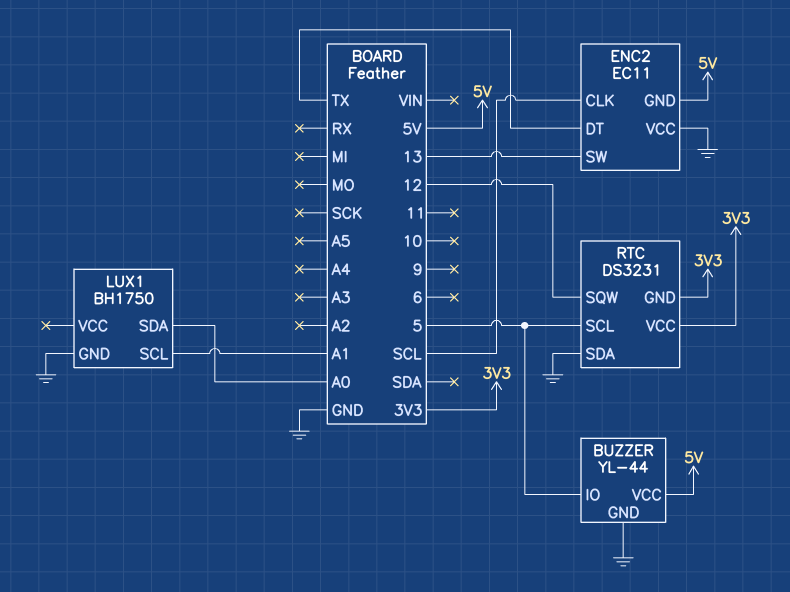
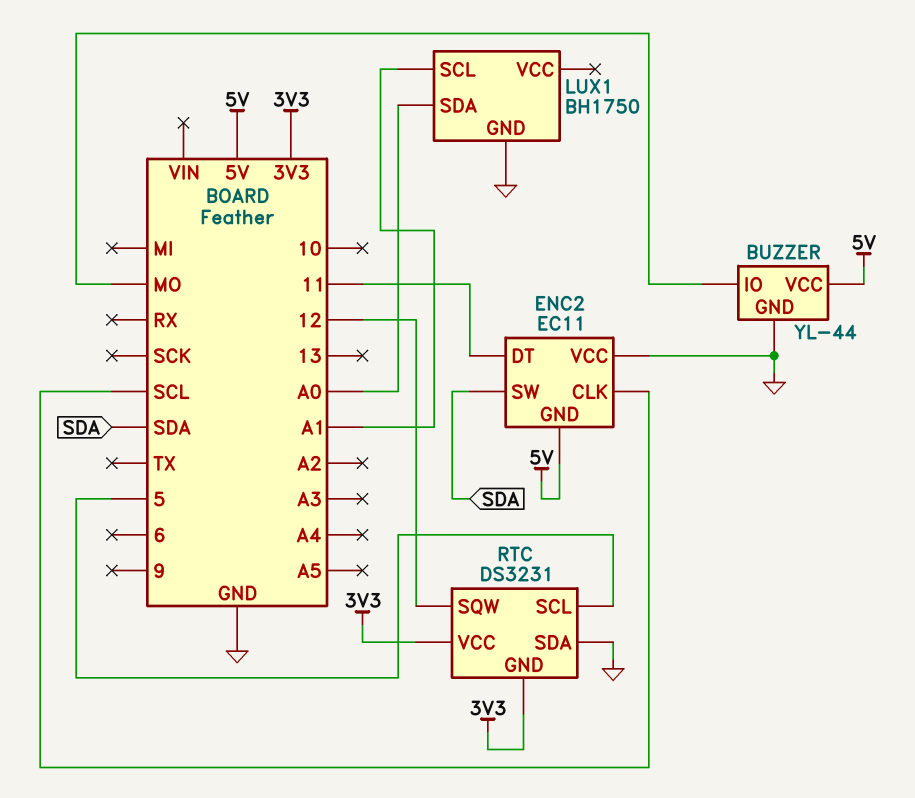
BUZZER pin IO: 5 -> MO
ENC2 pin DT: TX -> 11
ENC2 pin SW: 13 -> SDA

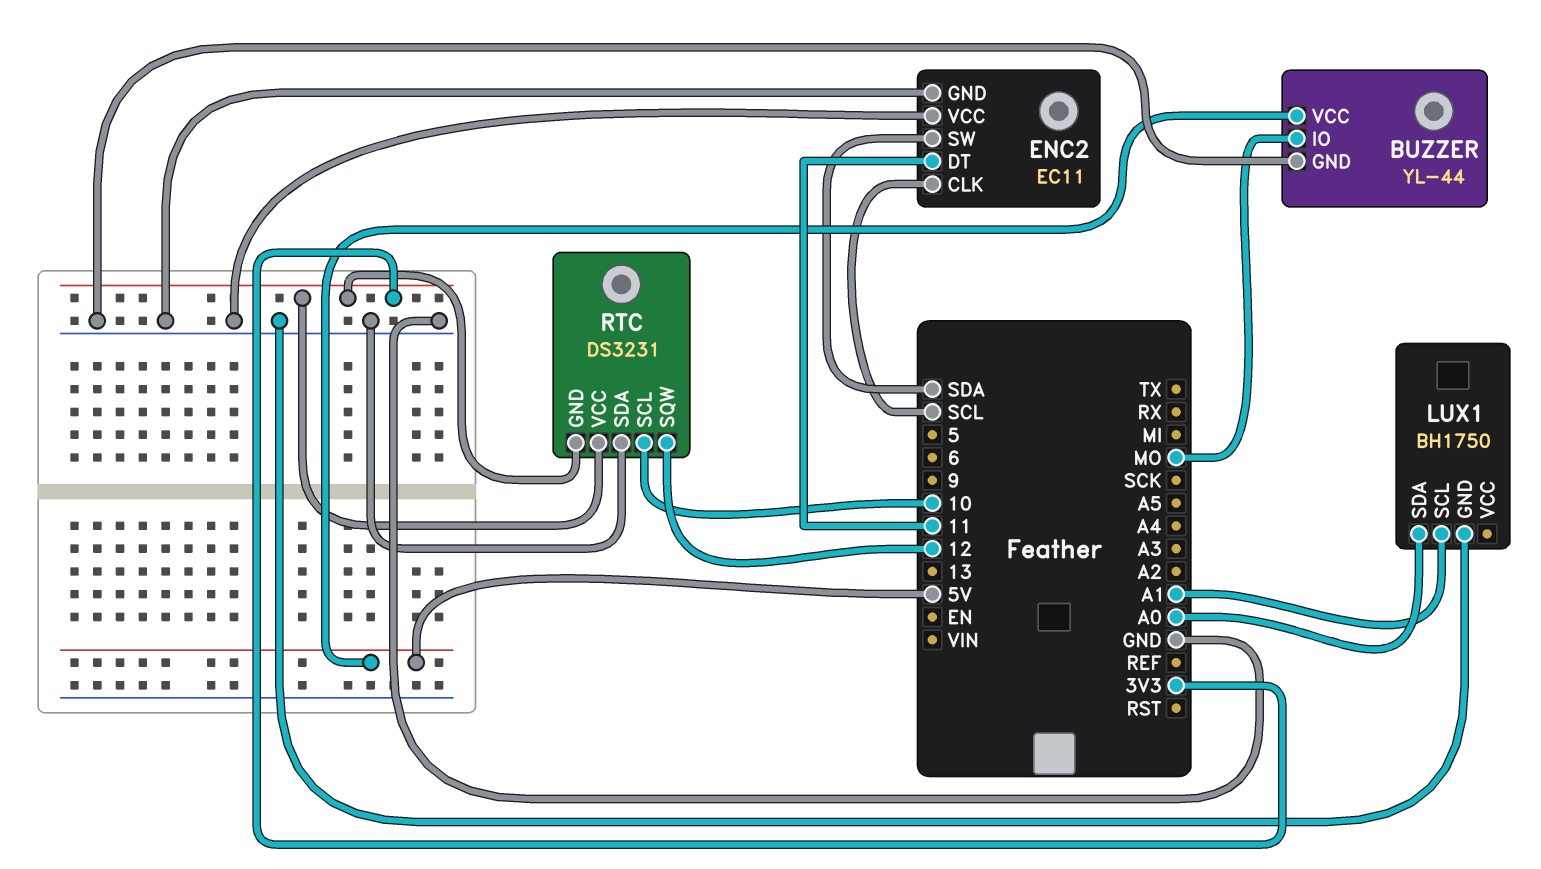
ENC2 pin GND: 5V -> GND
RTC pin SCL: 5 -> 10

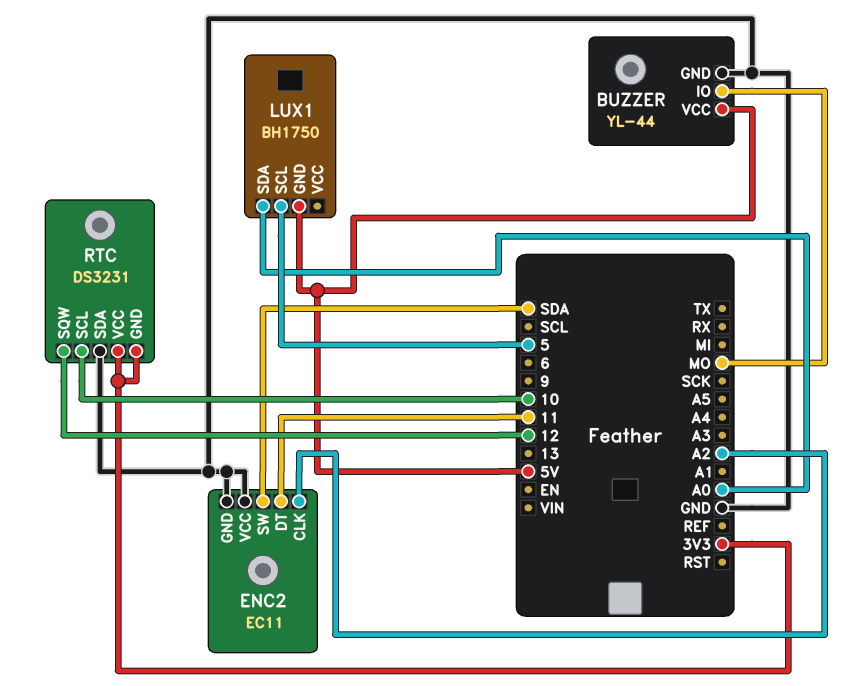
ENC2 pin CLK: SCL -> A2
LUX1 pin GND: GND -> 5V
LUX1 pin SCL: A1 -> 5

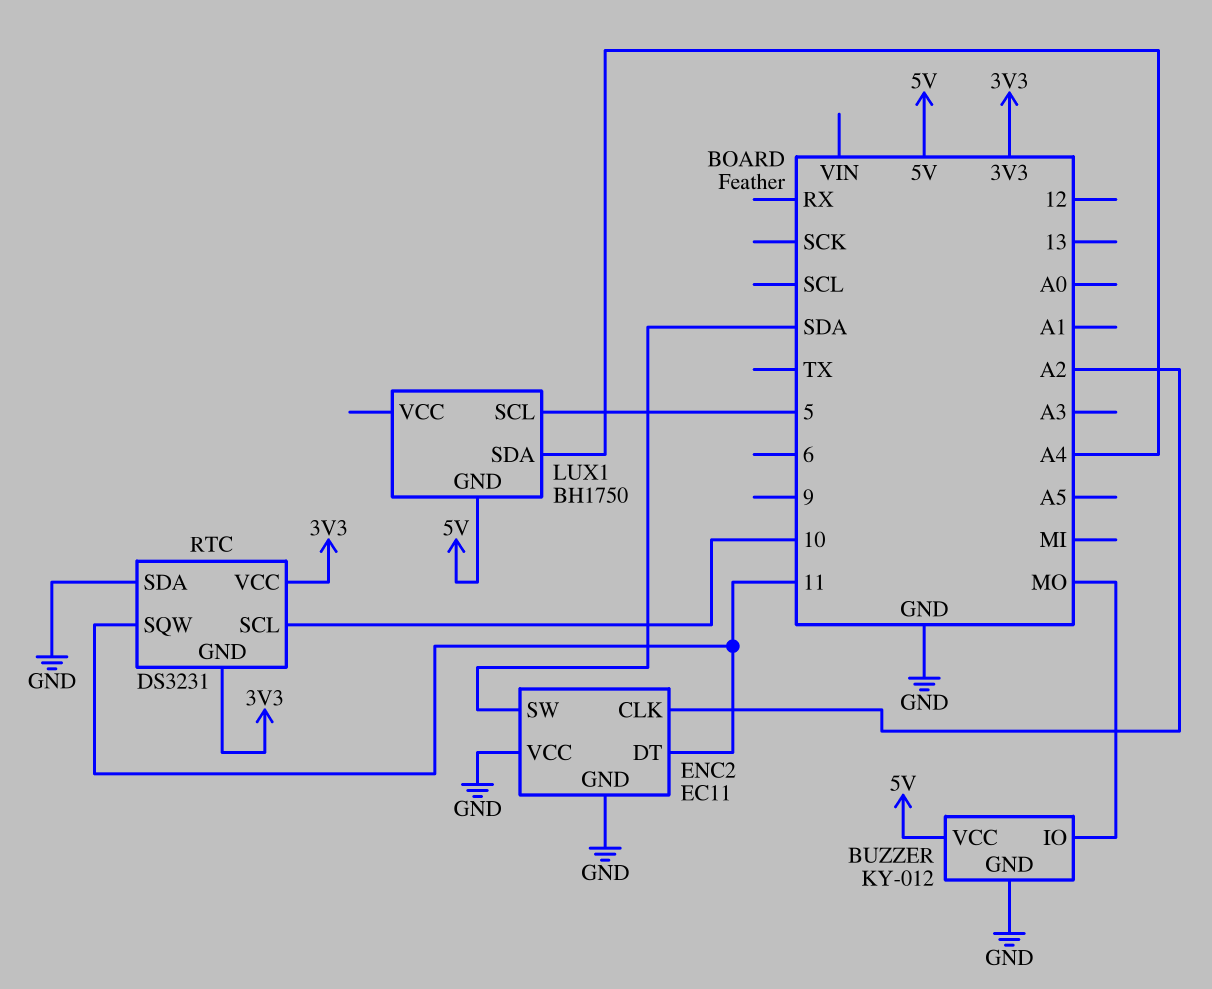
BUZZER: YL-44 -> KY-012
LUX1 pin SDA: A0 -> A4
RTC pin SQW: 12 -> 11

